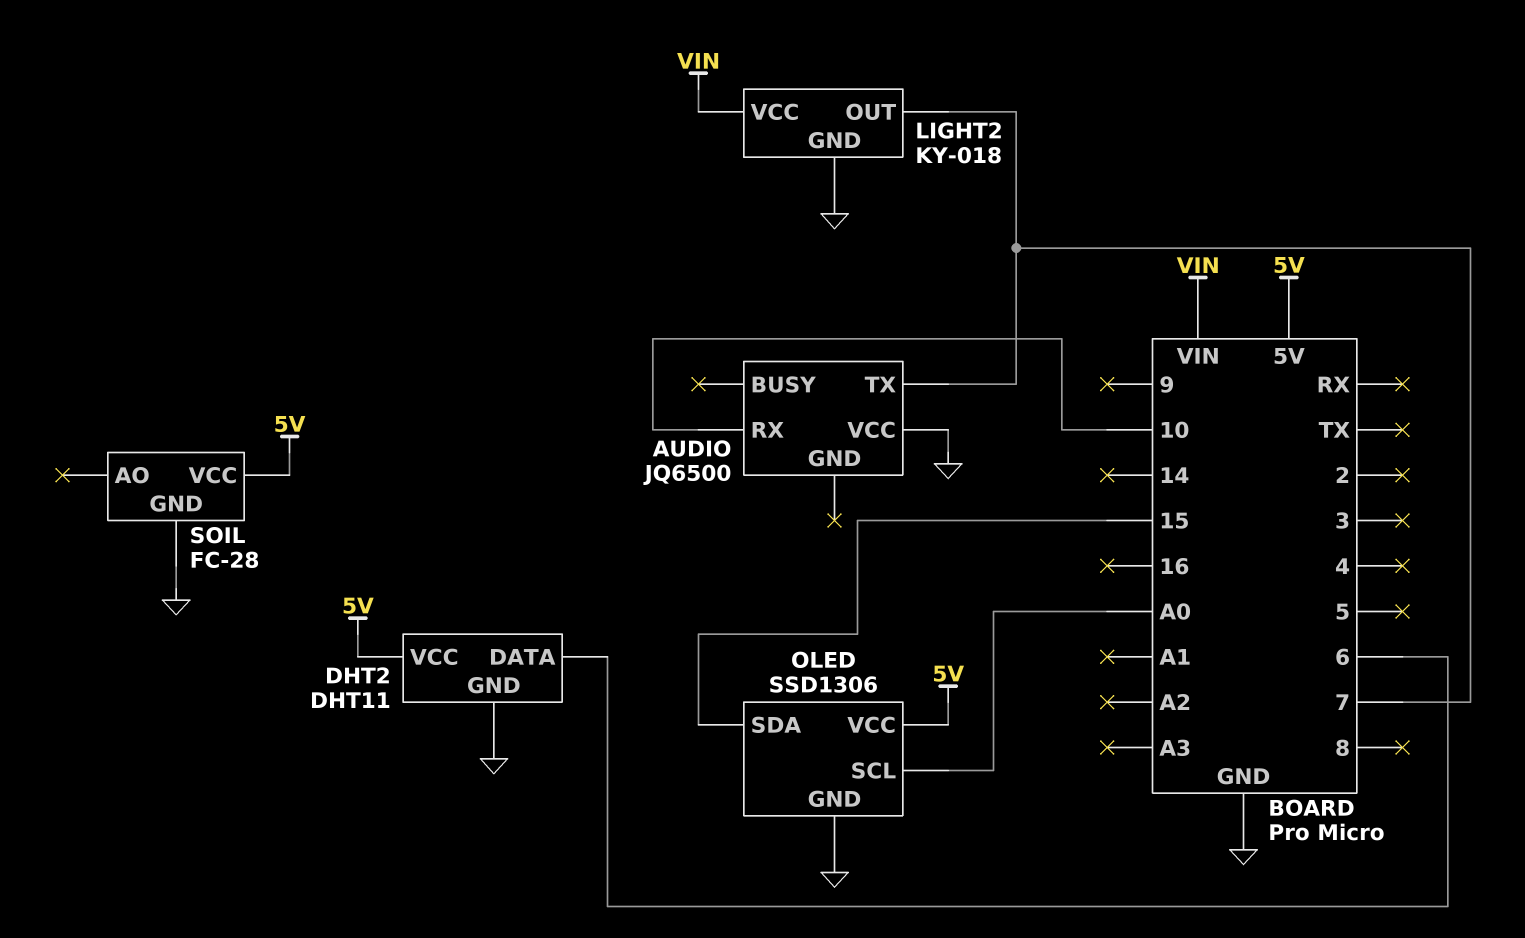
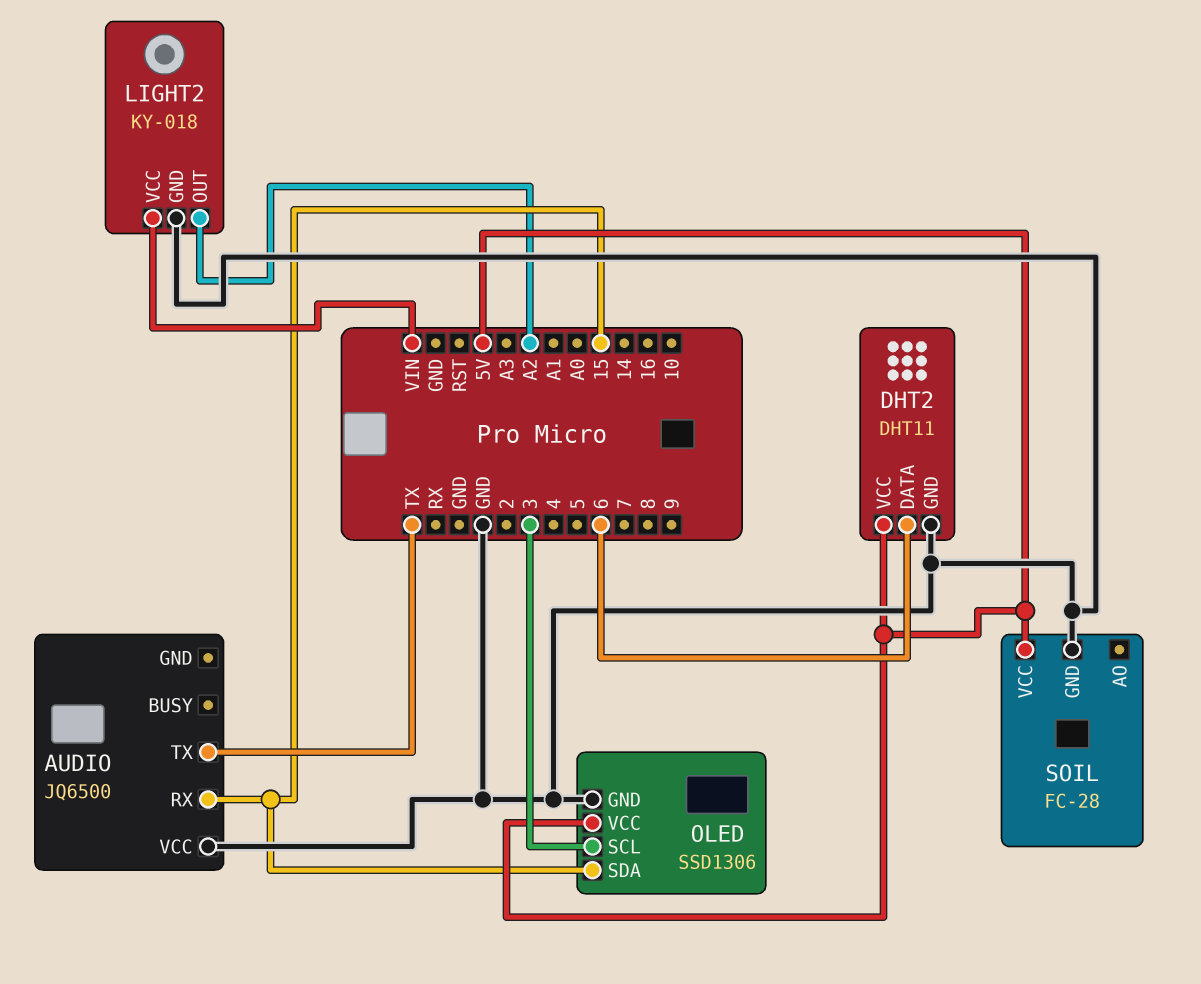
AUDIO pin RX: 10 -> 15
AUDIO pin TX: 7 -> TX
LIGHT2 pin OUT: 7 -> A2
OLED pin SCL: A0 -> 3

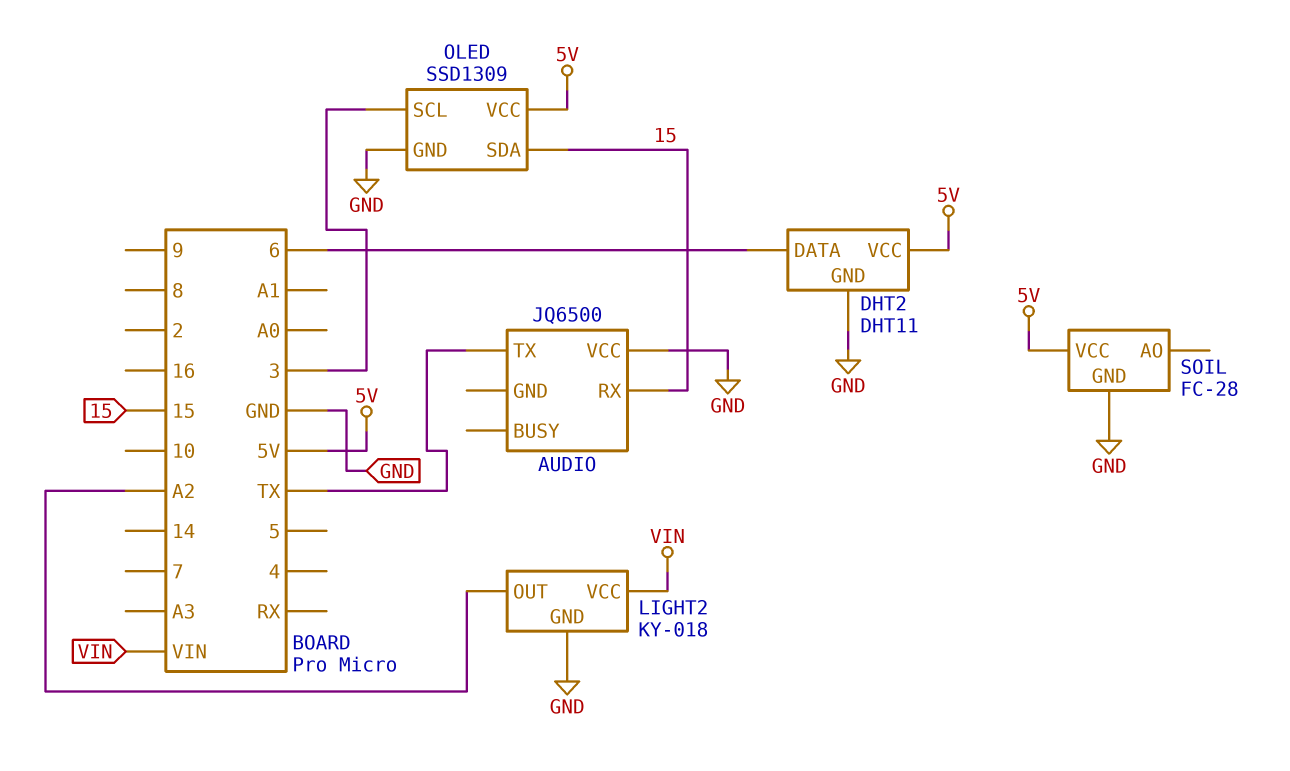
OLED: SSD1306 -> SSD1309

